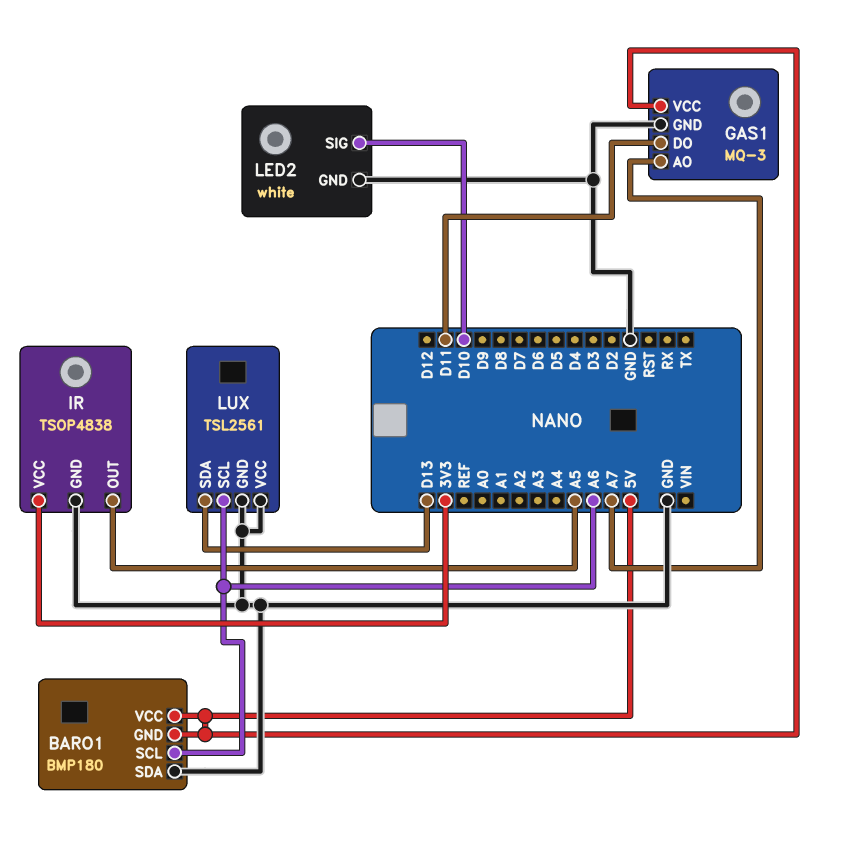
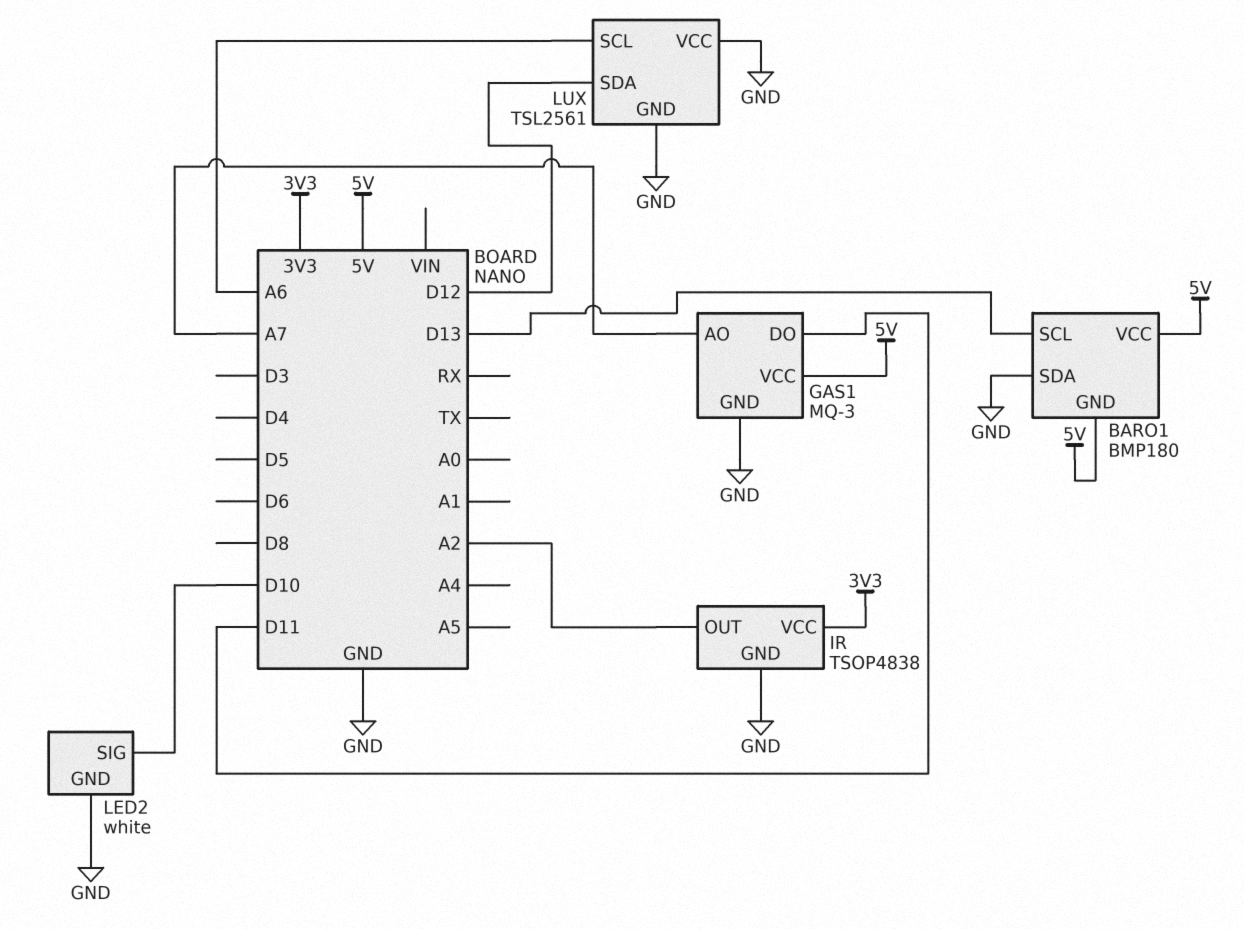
BARO1 pin SCL: A6 -> D13
IR pin OUT: A5 -> A2
LUX pin SDA: D13 -> D12

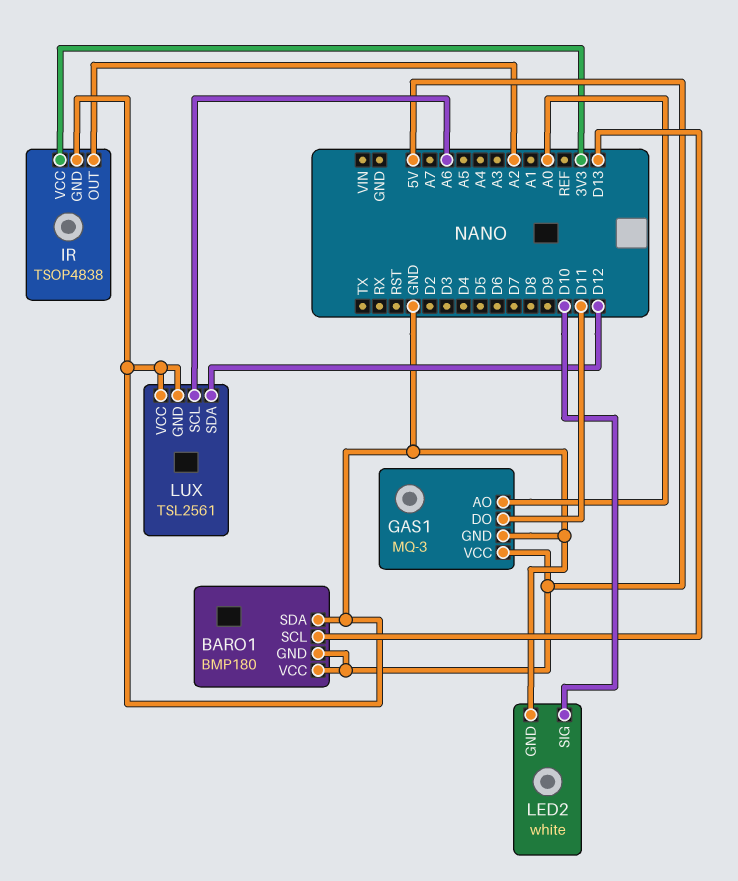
GAS1 pin AO: A7 -> A0

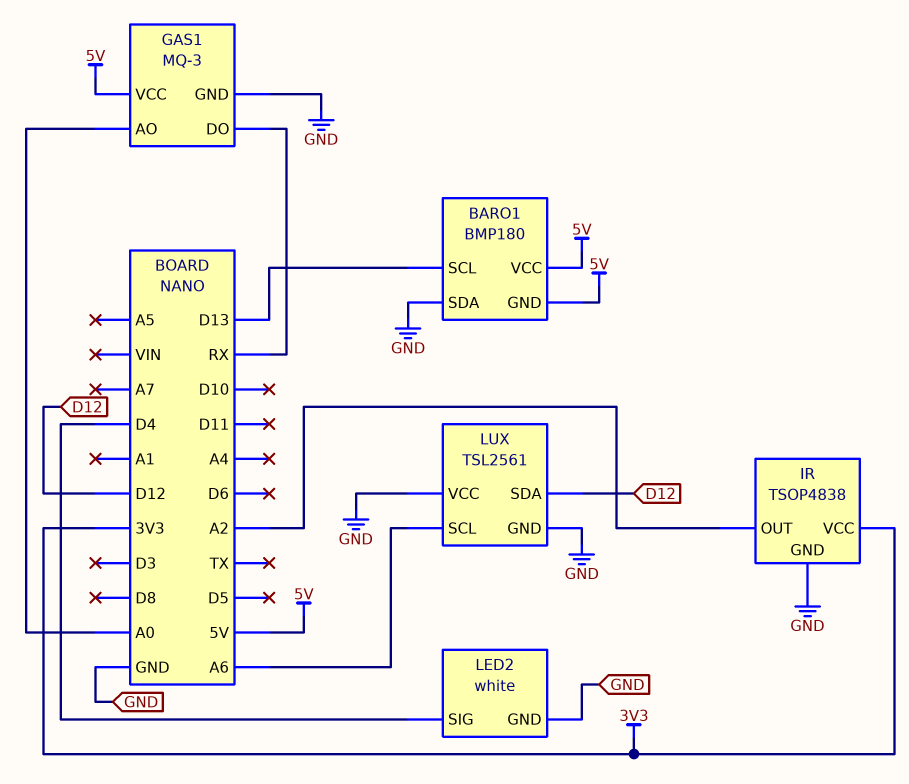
GAS1 pin DO: D11 -> RX
LED2 pin SIG: D10 -> D4

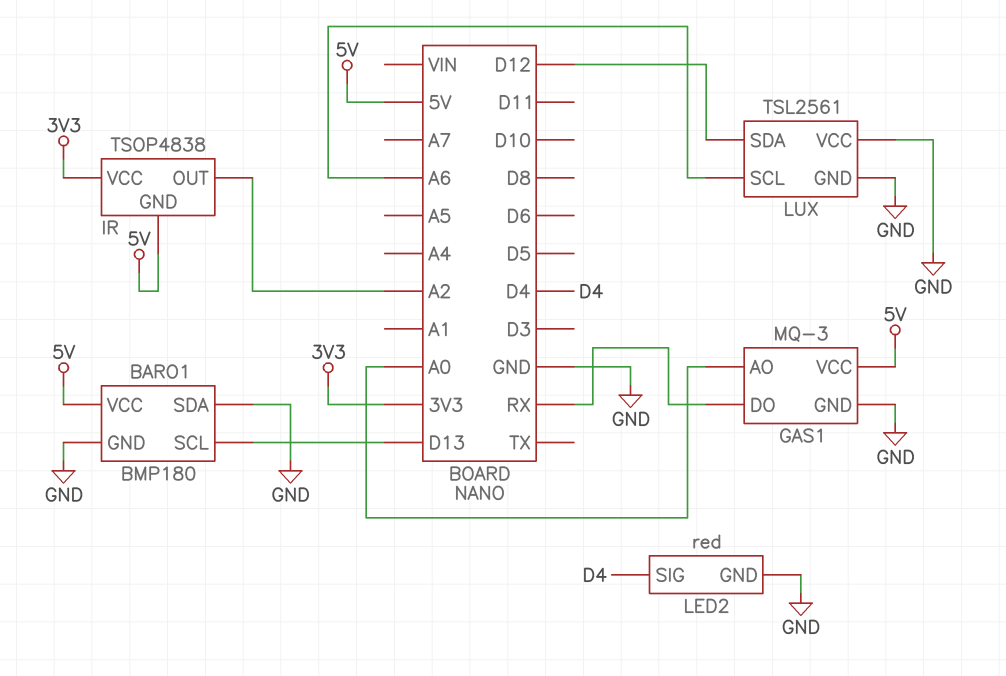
BARO1 pin GND: 5V -> GND
IR pin GND: GND -> 5V
LED2: white -> red

